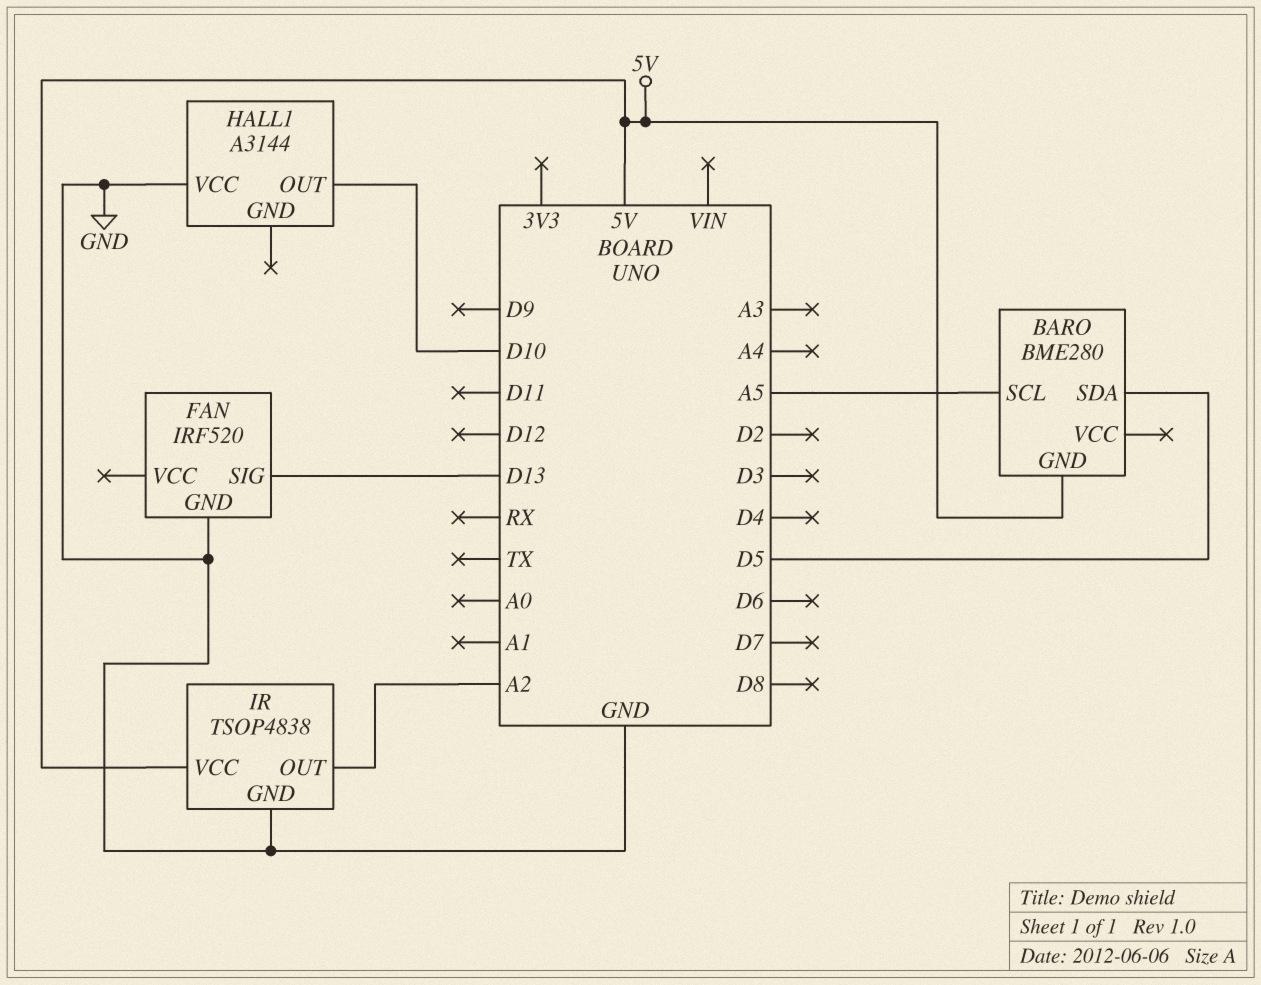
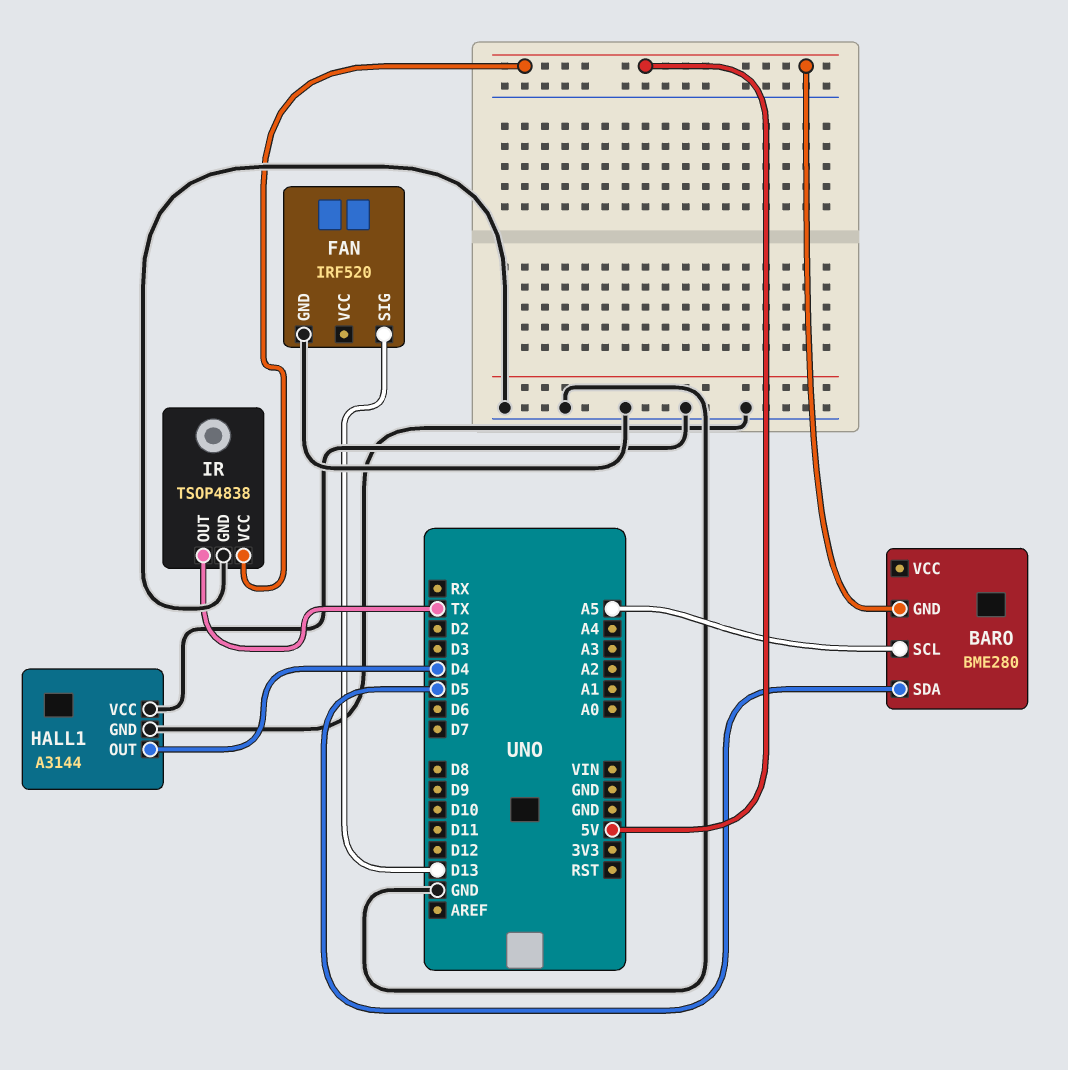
HALL1 pin GND: none -> GND
HALL1 pin OUT: D10 -> D4
IR pin OUT: A2 -> TX

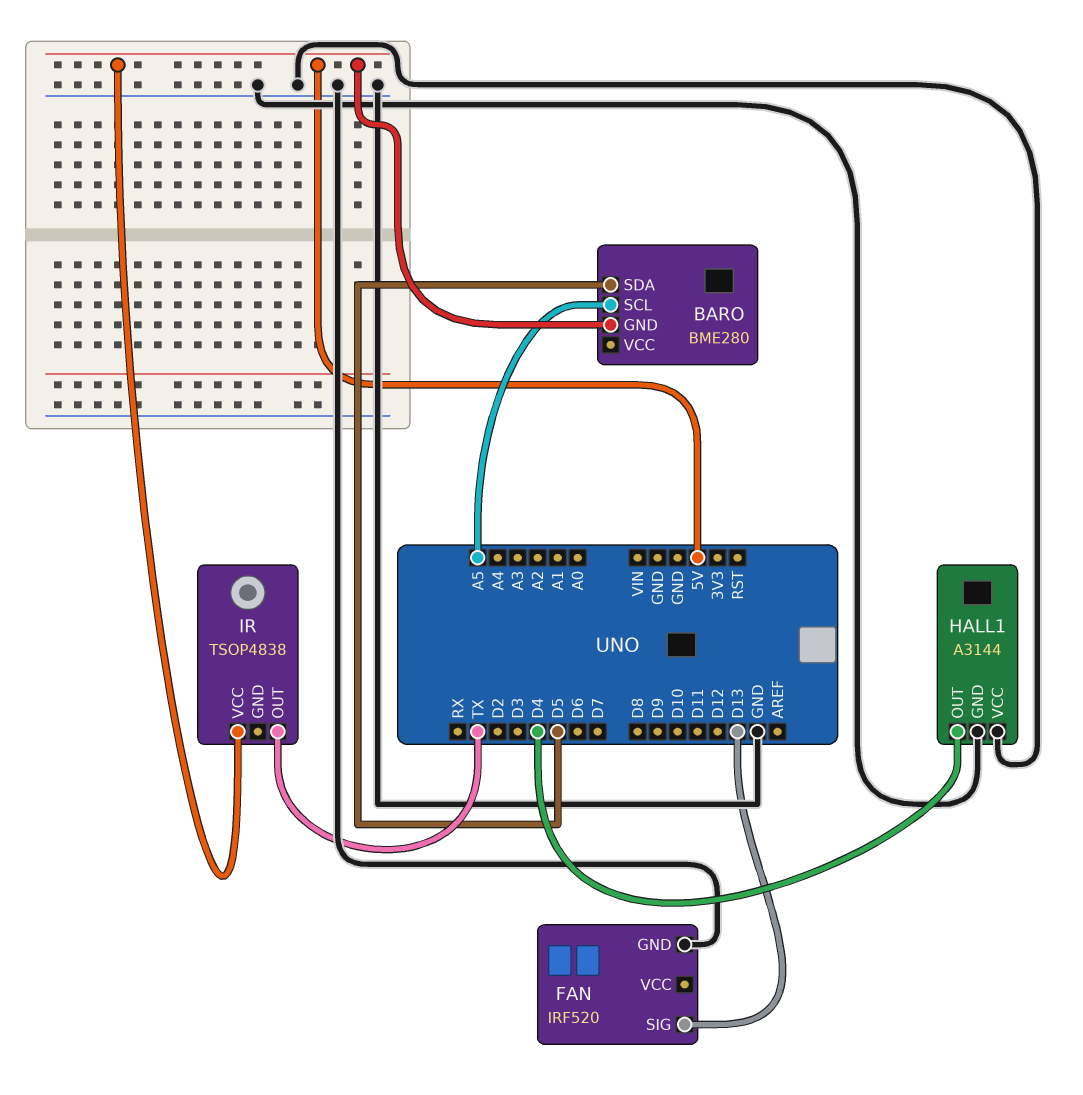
IR pin GND: GND -> none

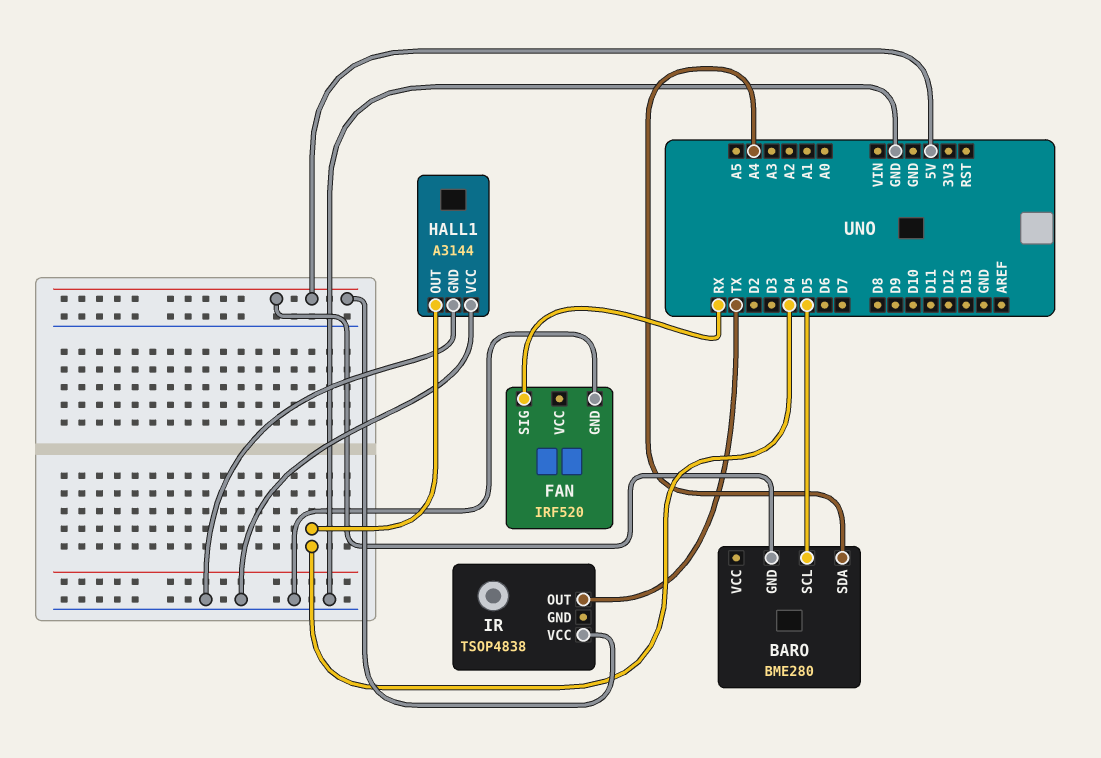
BARO pin SCL: A5 -> D5
BARO pin SDA: D5 -> A4
FAN pin SIG: D13 -> RX

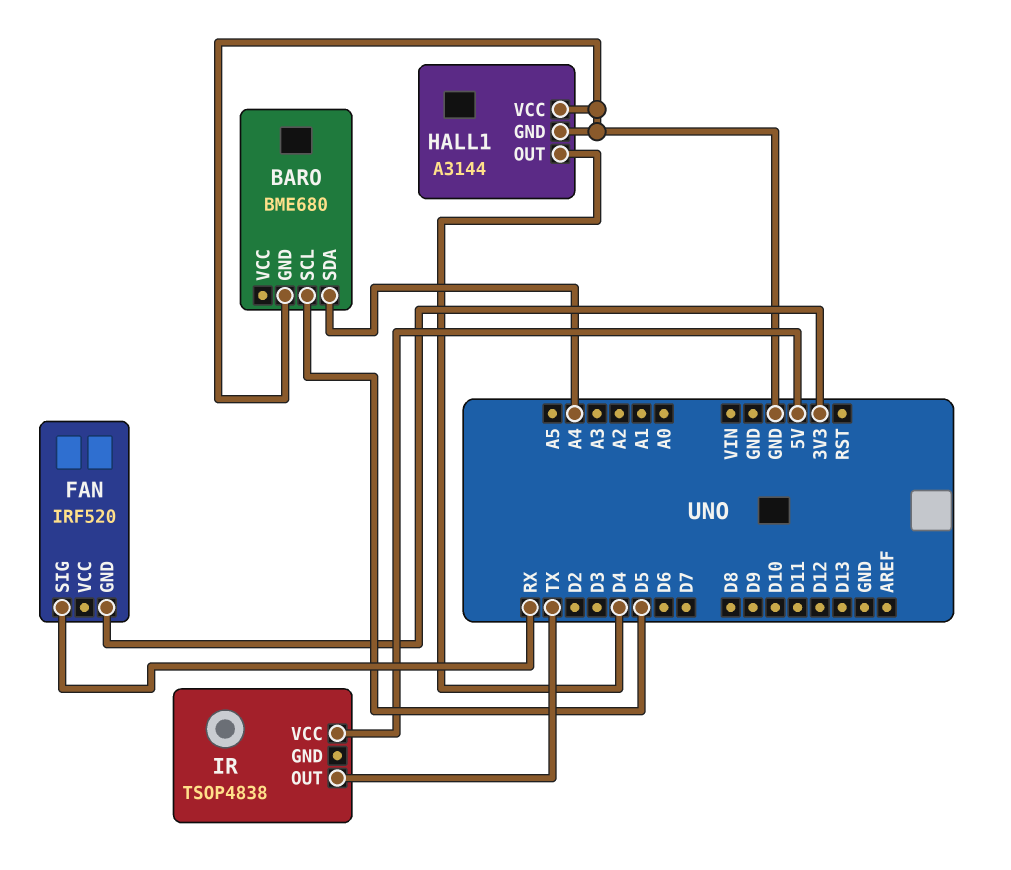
BARO: BME280 -> BME680
BARO pin GND: 5V -> GND
FAN pin GND: GND -> 3V3

